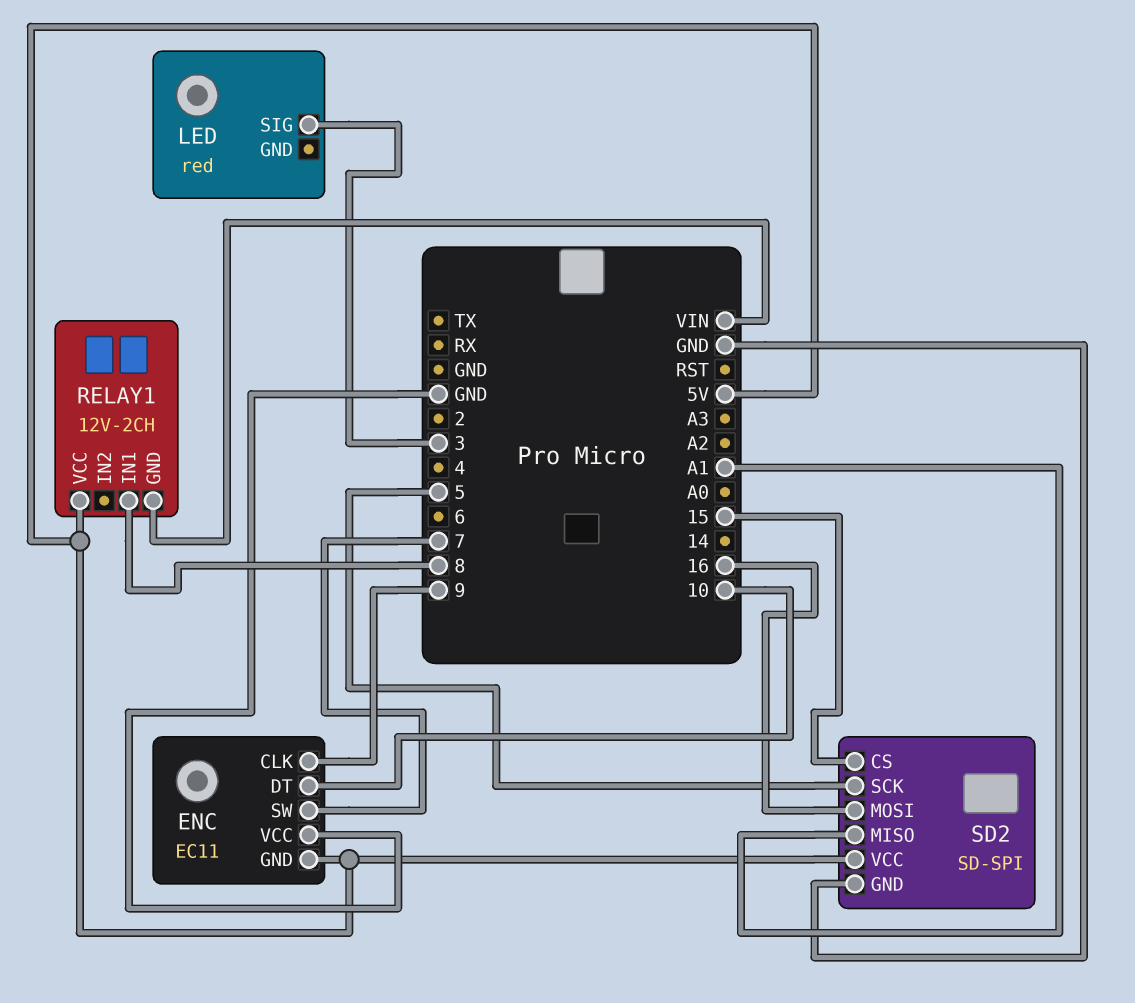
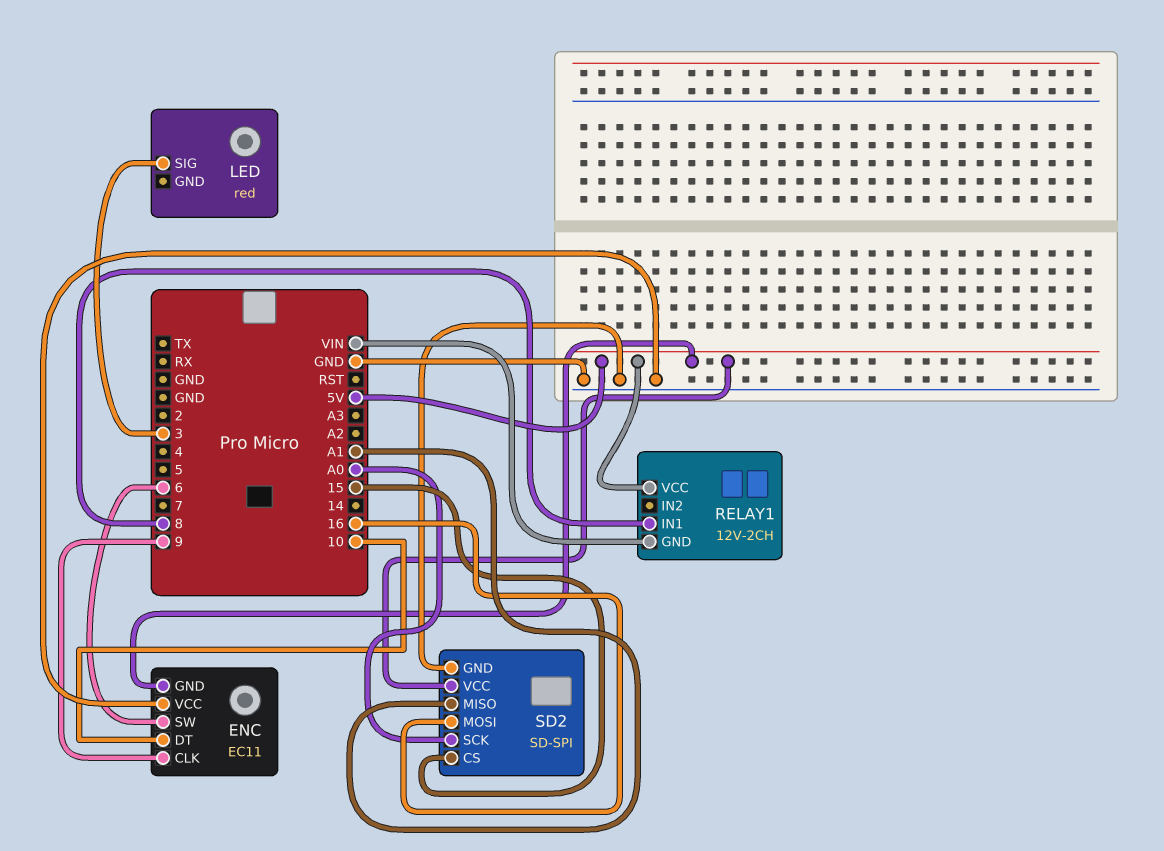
ENC pin SW: 7 -> 6
SD2 pin SCK: 5 -> A0

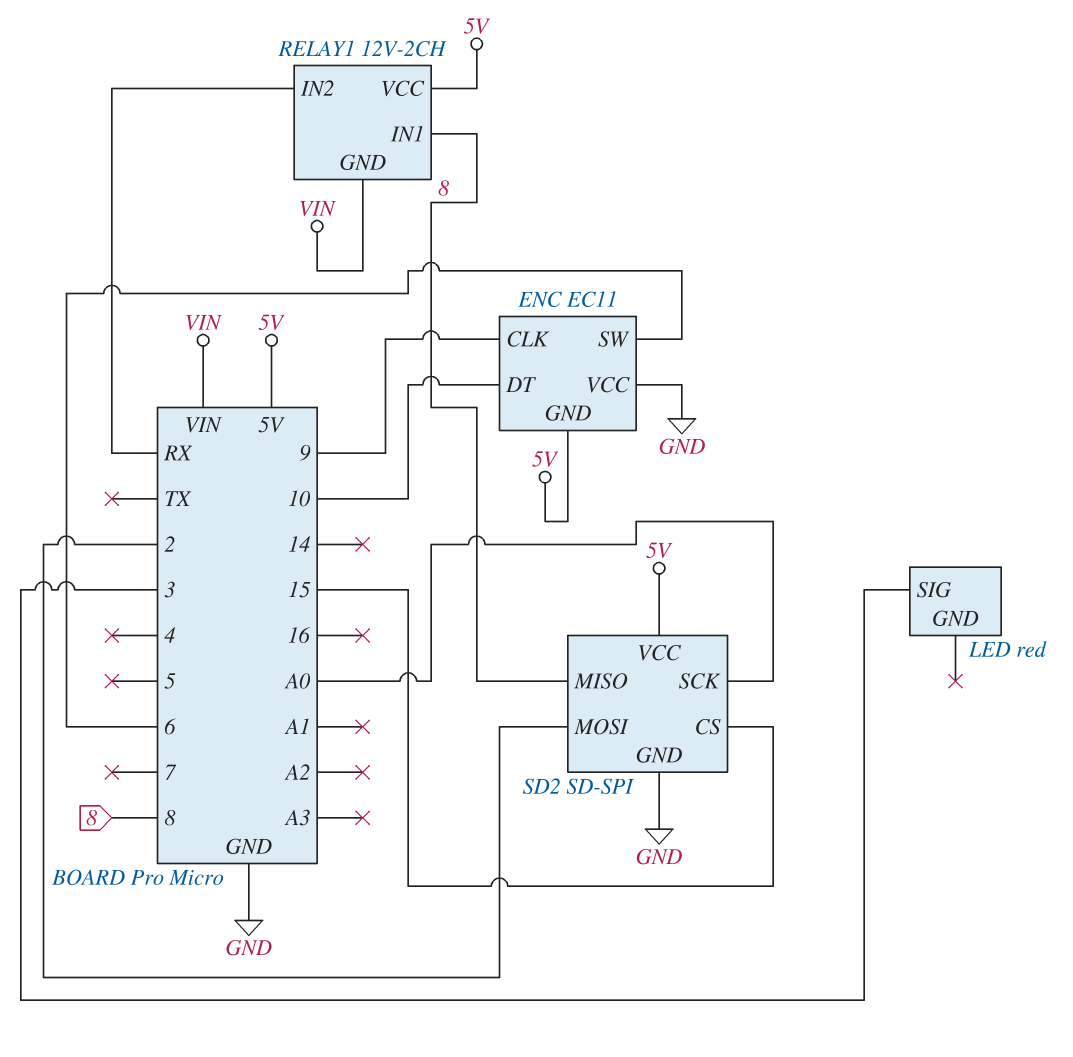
RELAY1 pin IN2: none -> RX
SD2 pin MISO: A1 -> 8
SD2 pin MOSI: 16 -> 2

